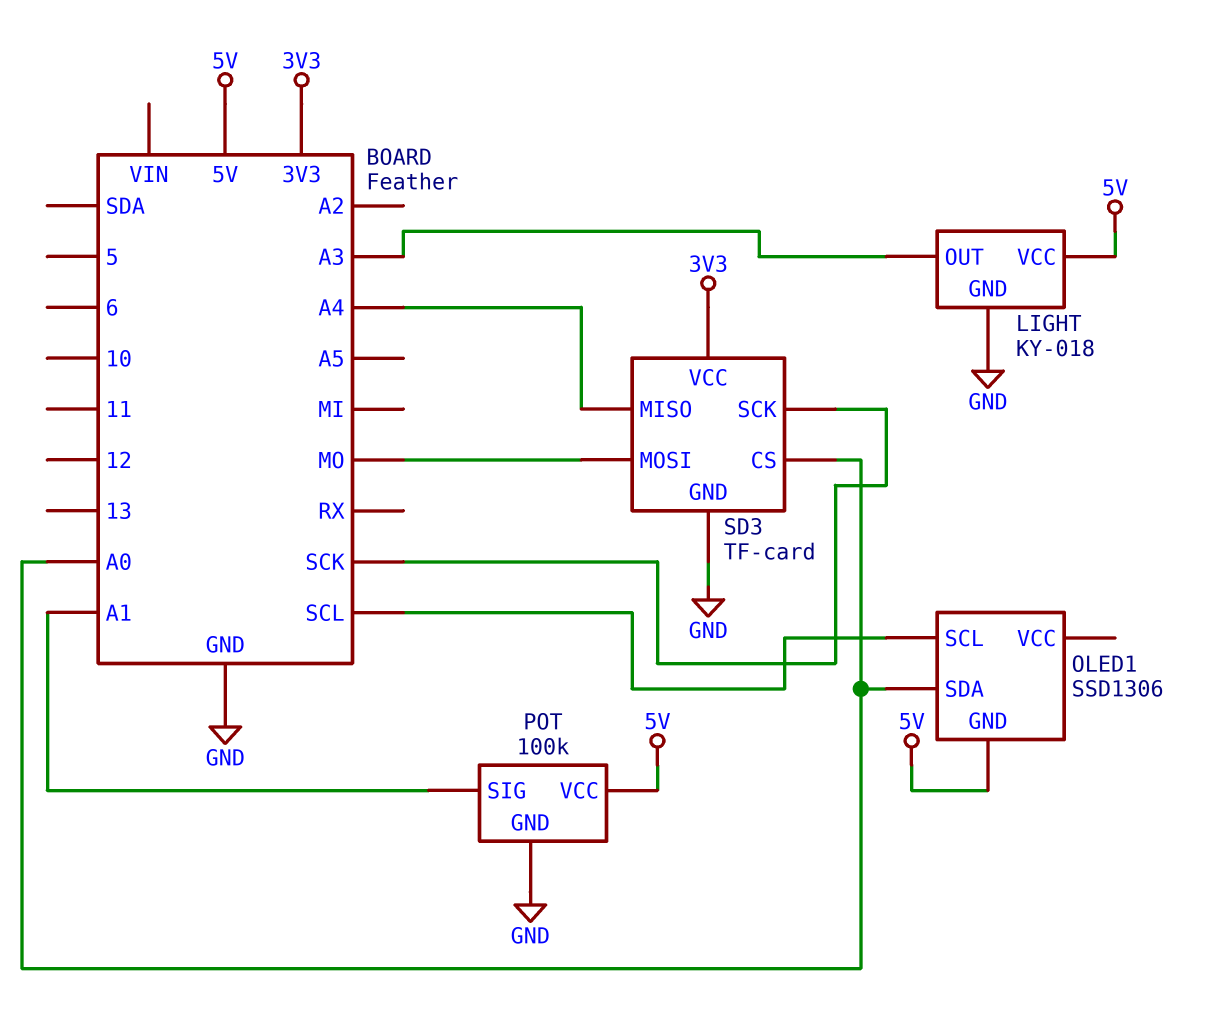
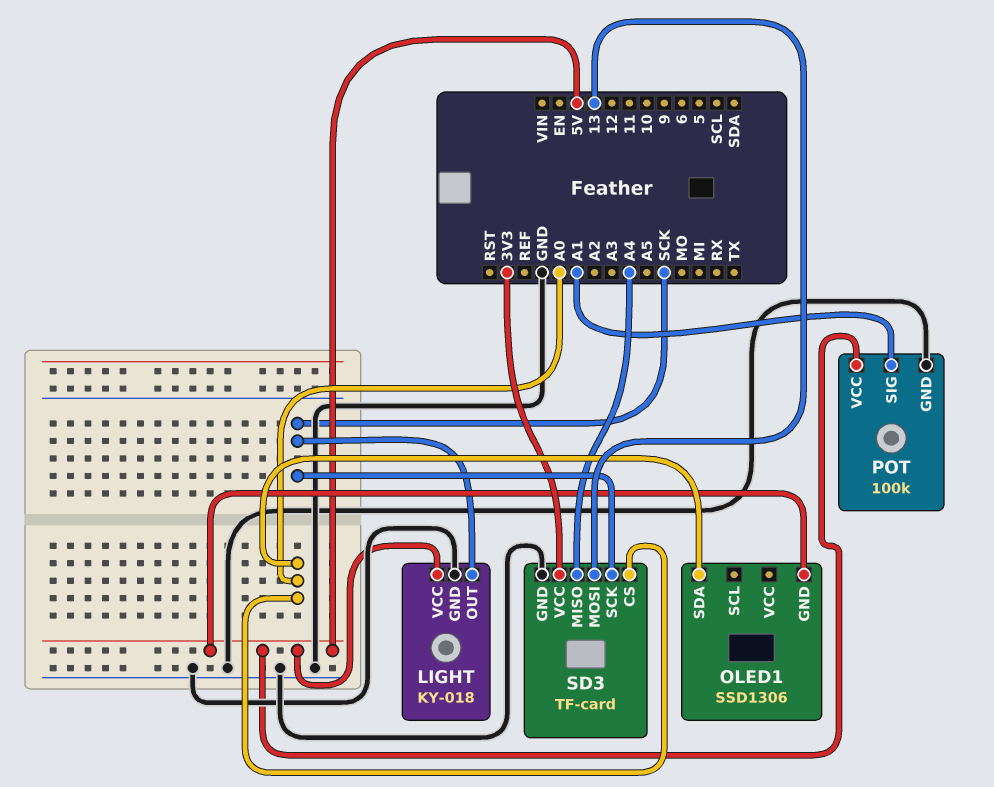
LIGHT pin OUT: A3 -> SCK
OLED1 pin SCL: SCL -> none
SD3 pin MOSI: MO -> 13

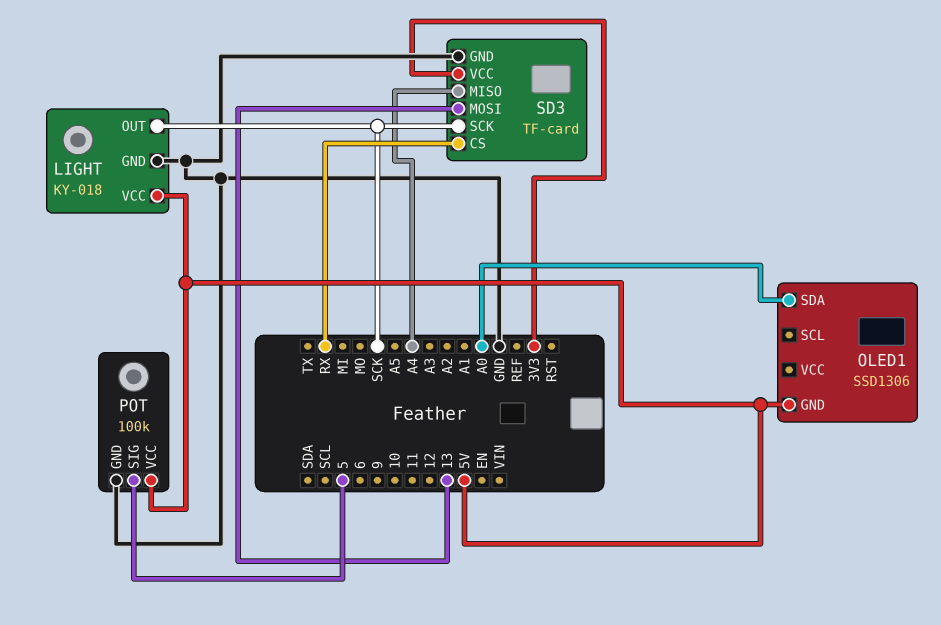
POT pin SIG: A1 -> 5
SD3 pin CS: A0 -> RX

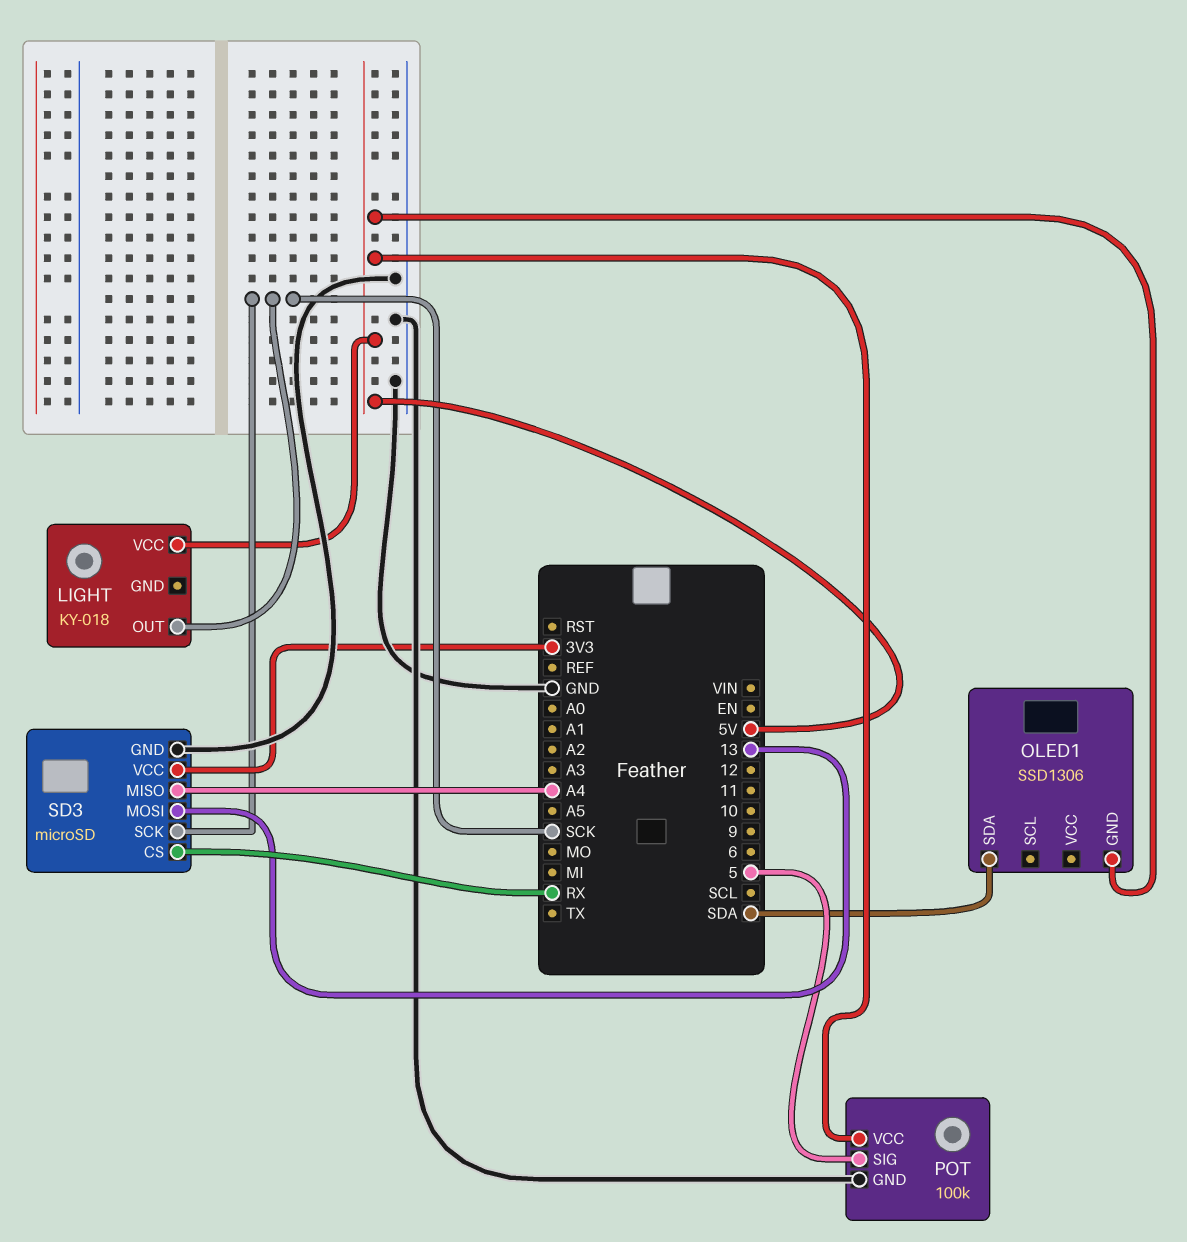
LIGHT pin GND: GND -> none
OLED1 pin SDA: A0 -> SDA
SD3: TF-card -> microSD

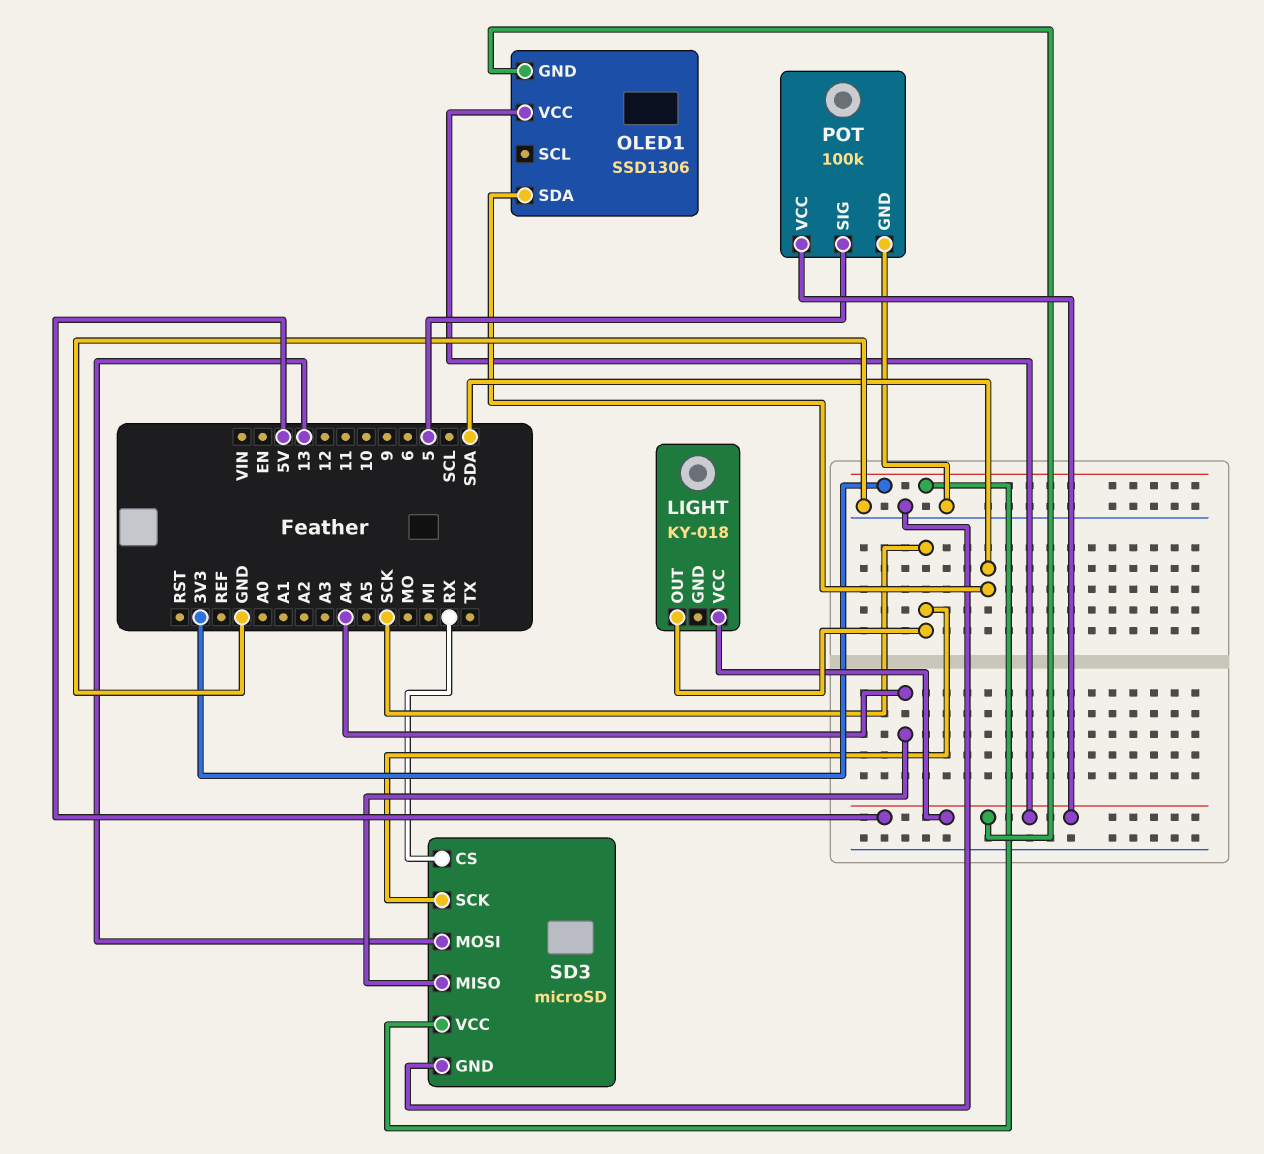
OLED1 pin VCC: none -> 5V

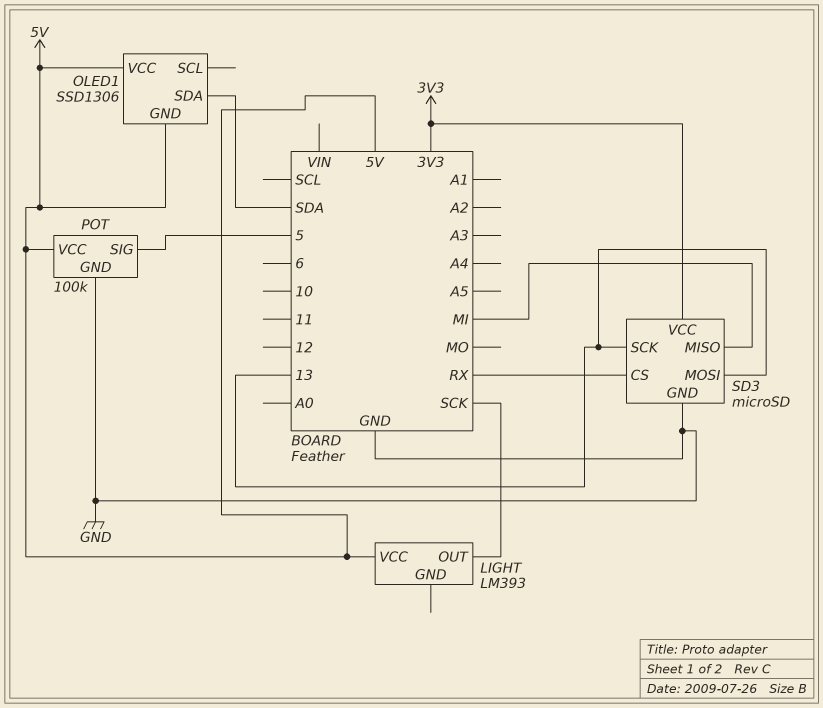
LIGHT: KY-018 -> LM393
SD3 pin MISO: A4 -> MI
SD3 pin SCK: SCK -> 13

